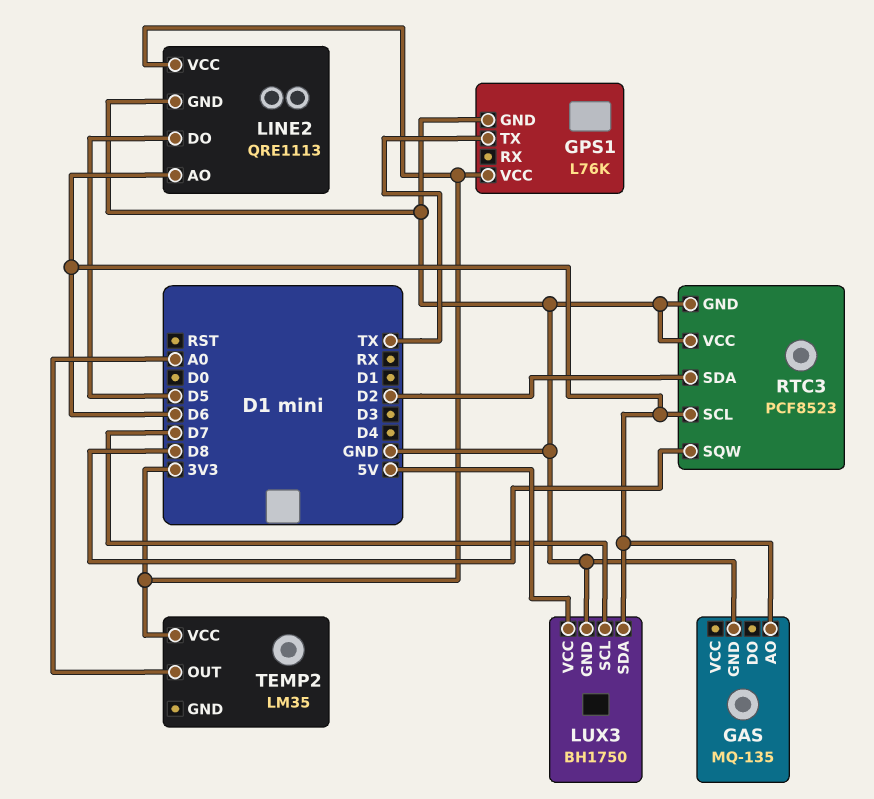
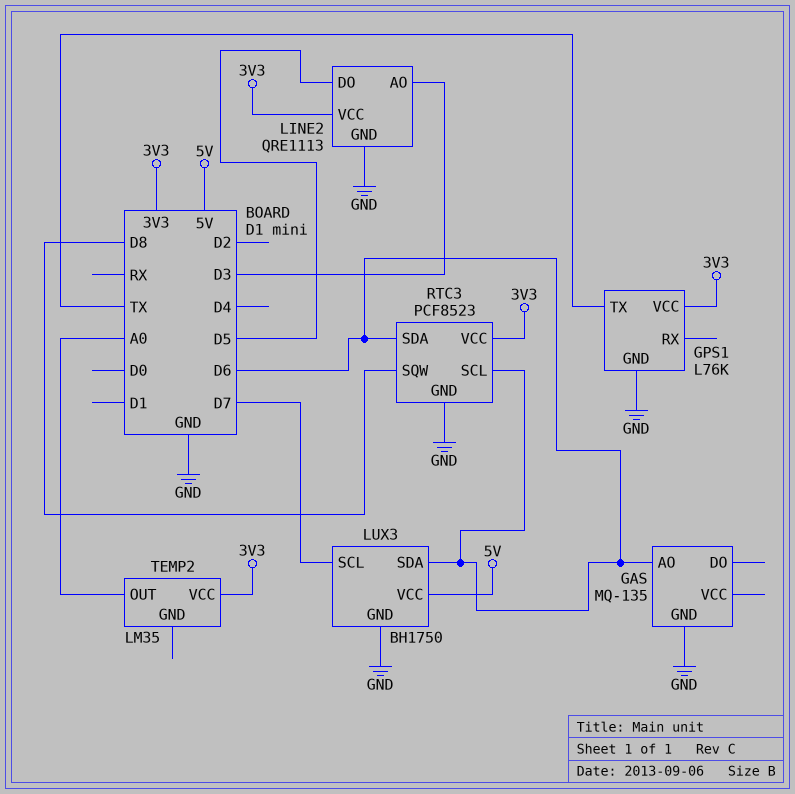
LINE2 pin AO: D6 -> D3
RTC3 pin SDA: D2 -> D6
RTC3 pin VCC: GND -> 3V3

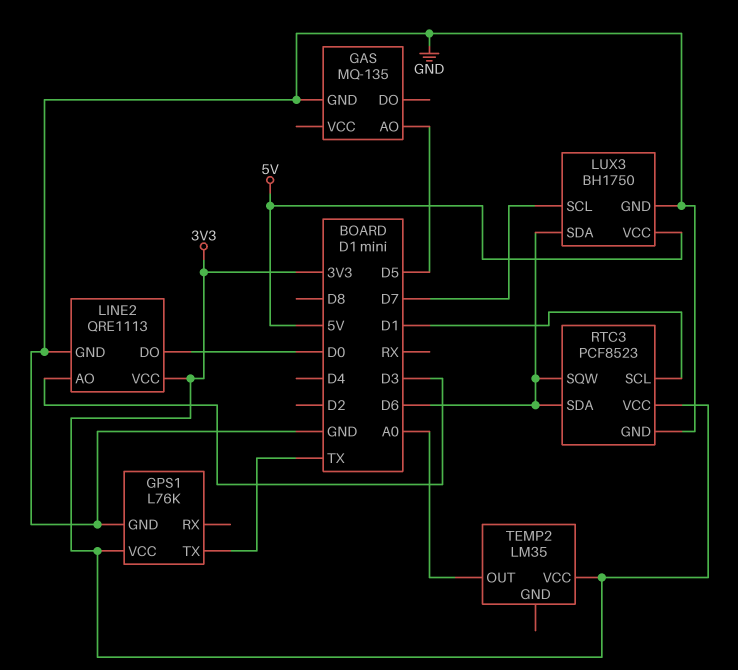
GAS pin AO: D6 -> D5
LINE2 pin DO: D5 -> D0
RTC3 pin SCL: D6 -> D1
RTC3 pin SQW: D8 -> D6

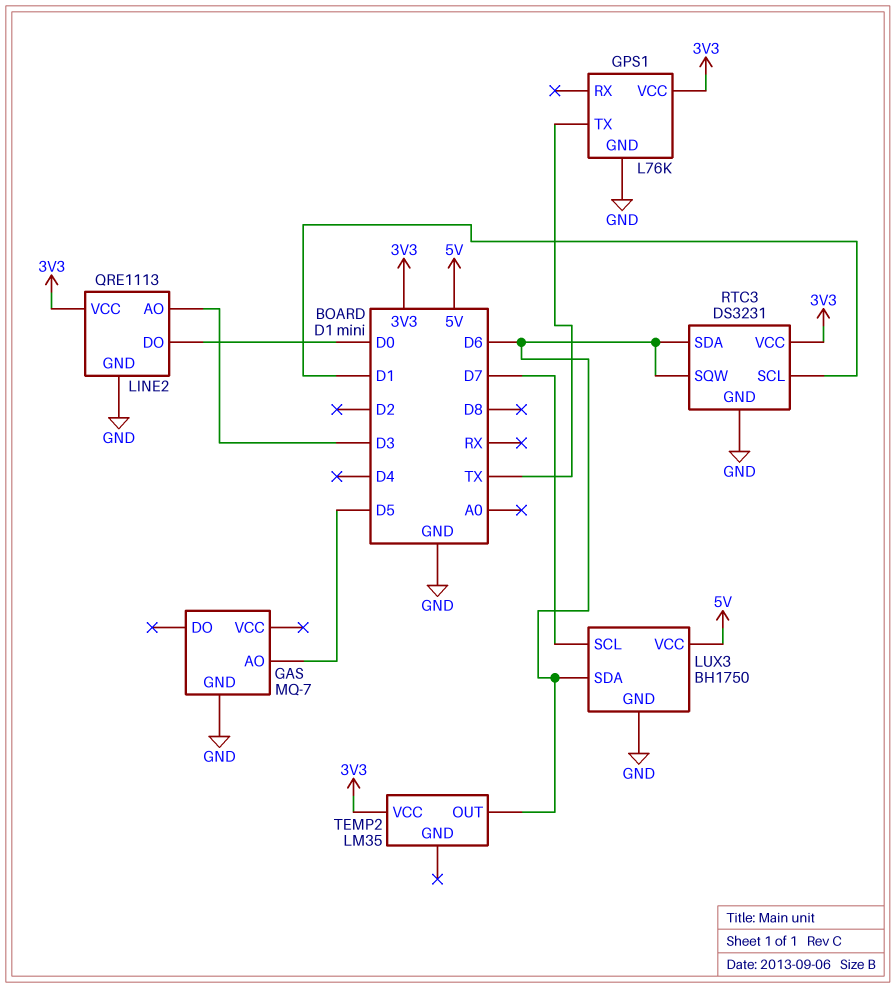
GAS: MQ-135 -> MQ-7
RTC3: PCF8523 -> DS3231
TEMP2 pin OUT: A0 -> D6

